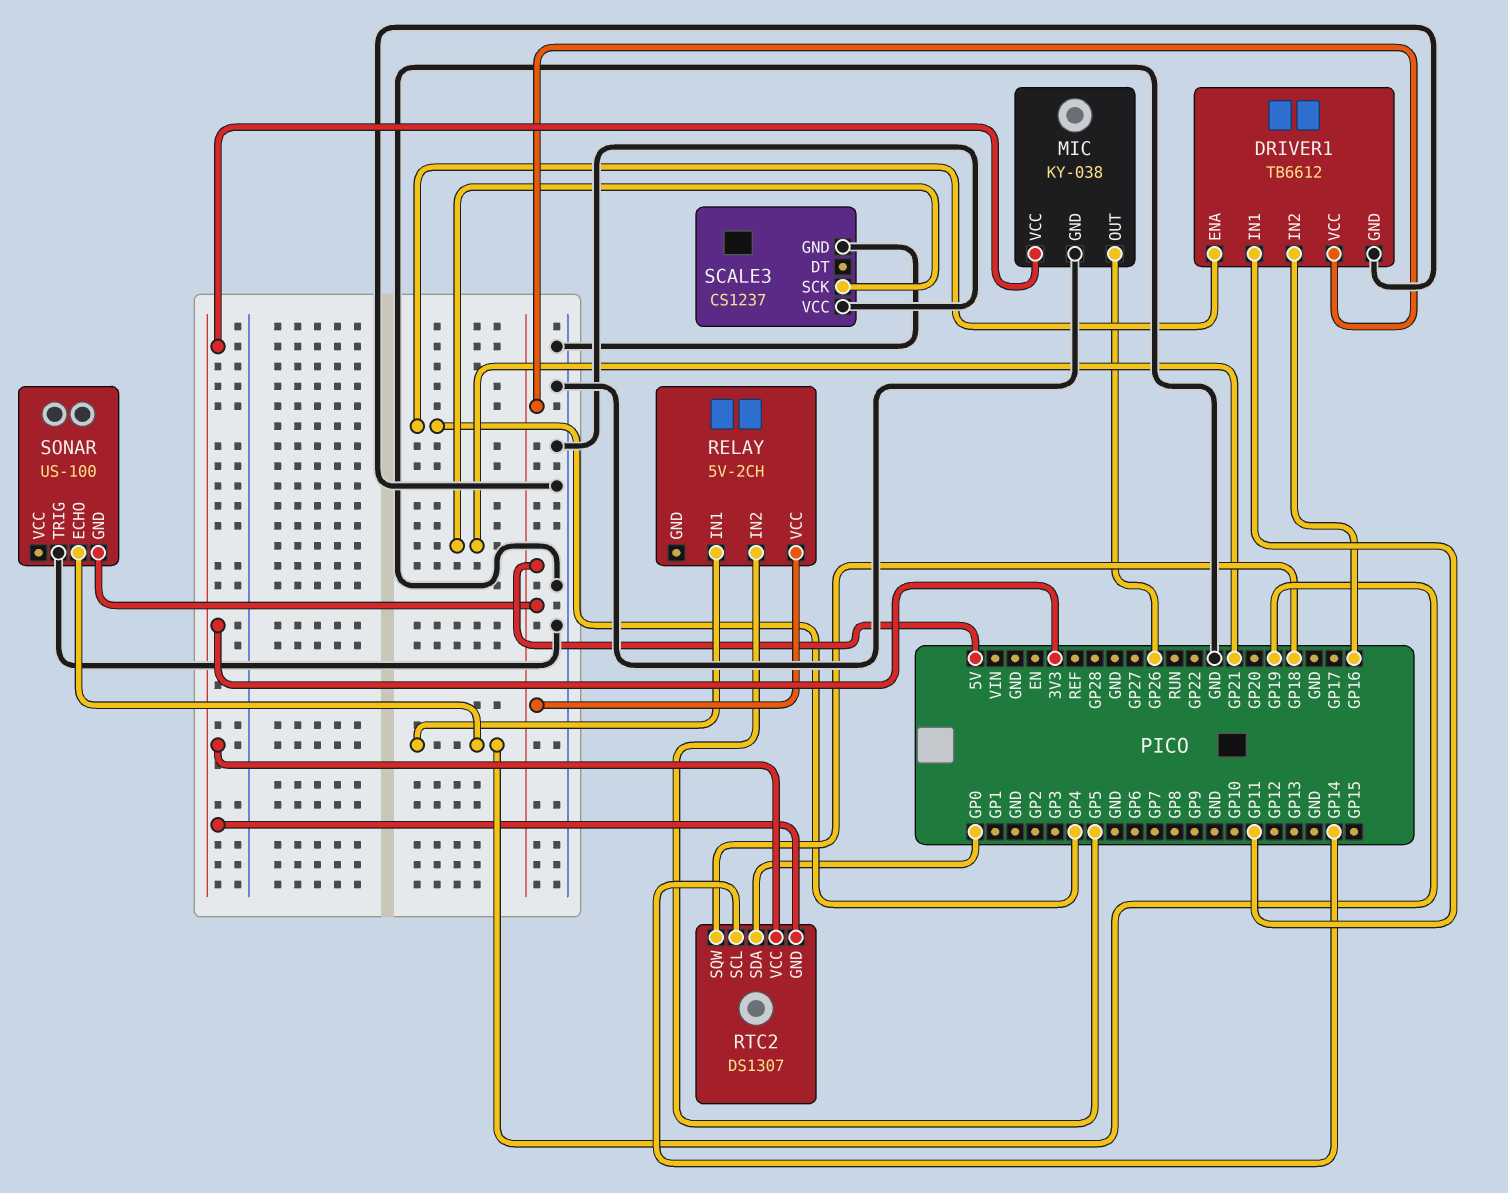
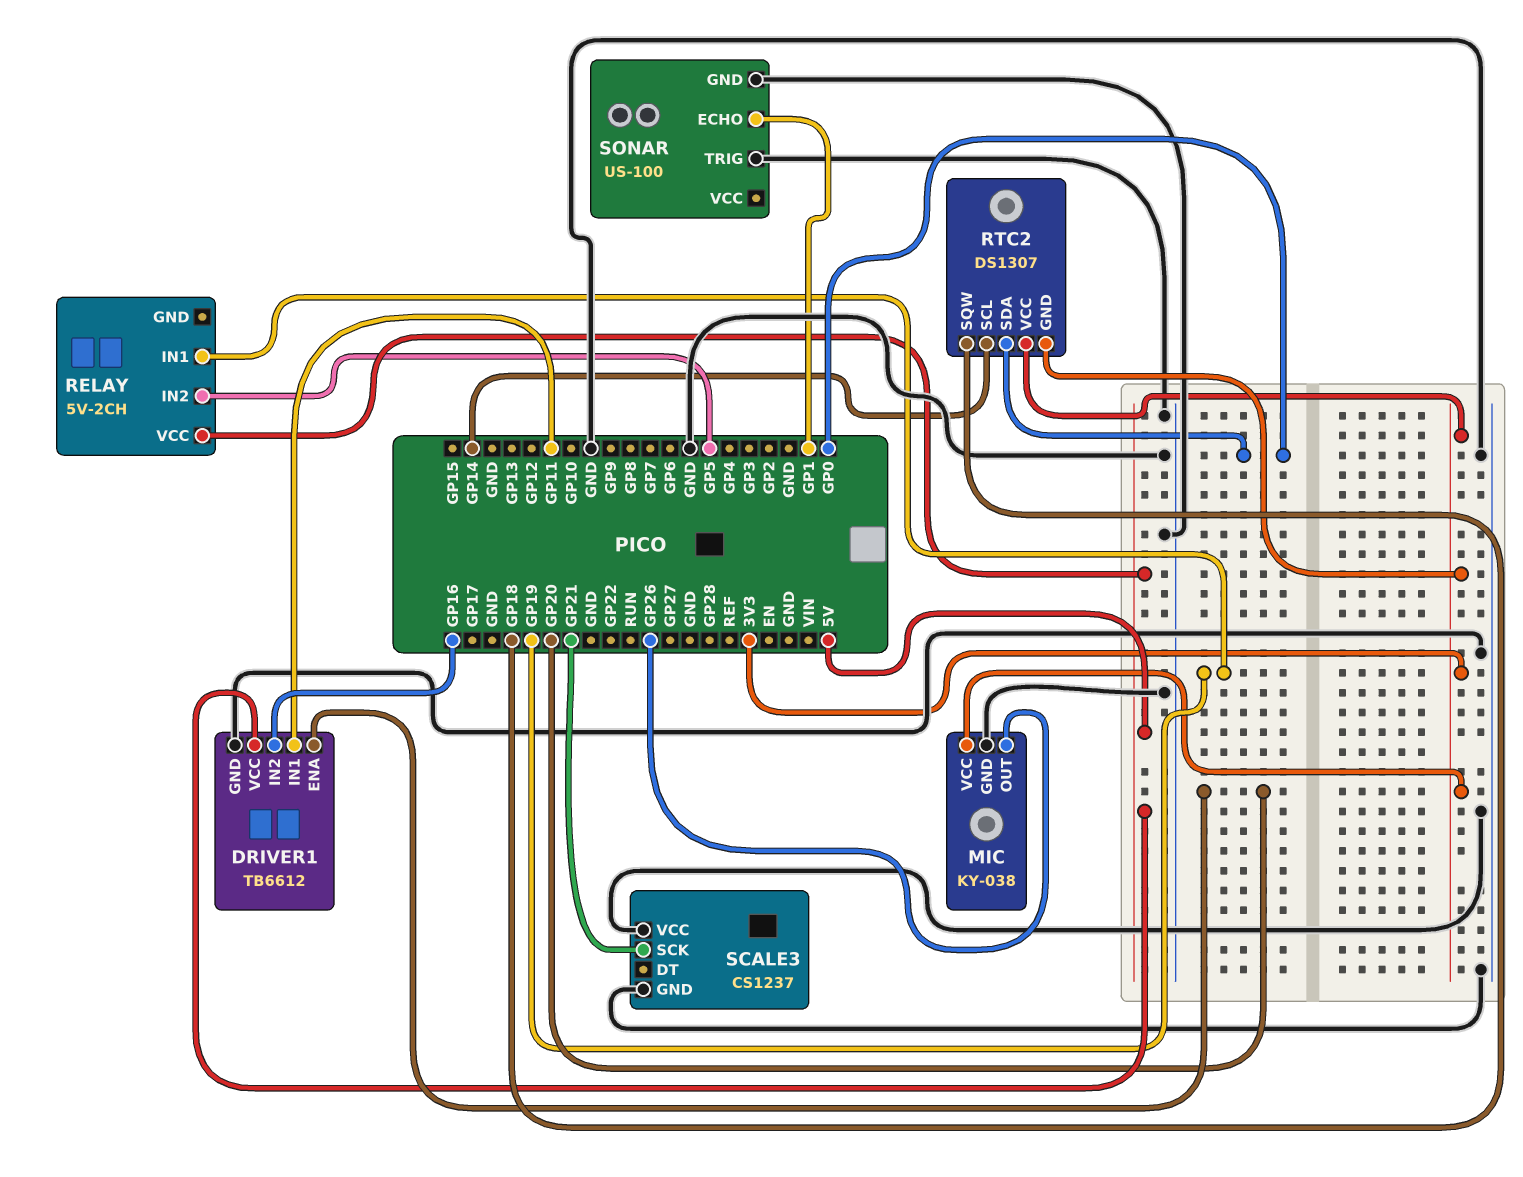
DRIVER1 pin ENA: GP4 -> GP20
SONAR pin ECHO: GP19 -> GP1
SONAR pin GND: 5V -> GND

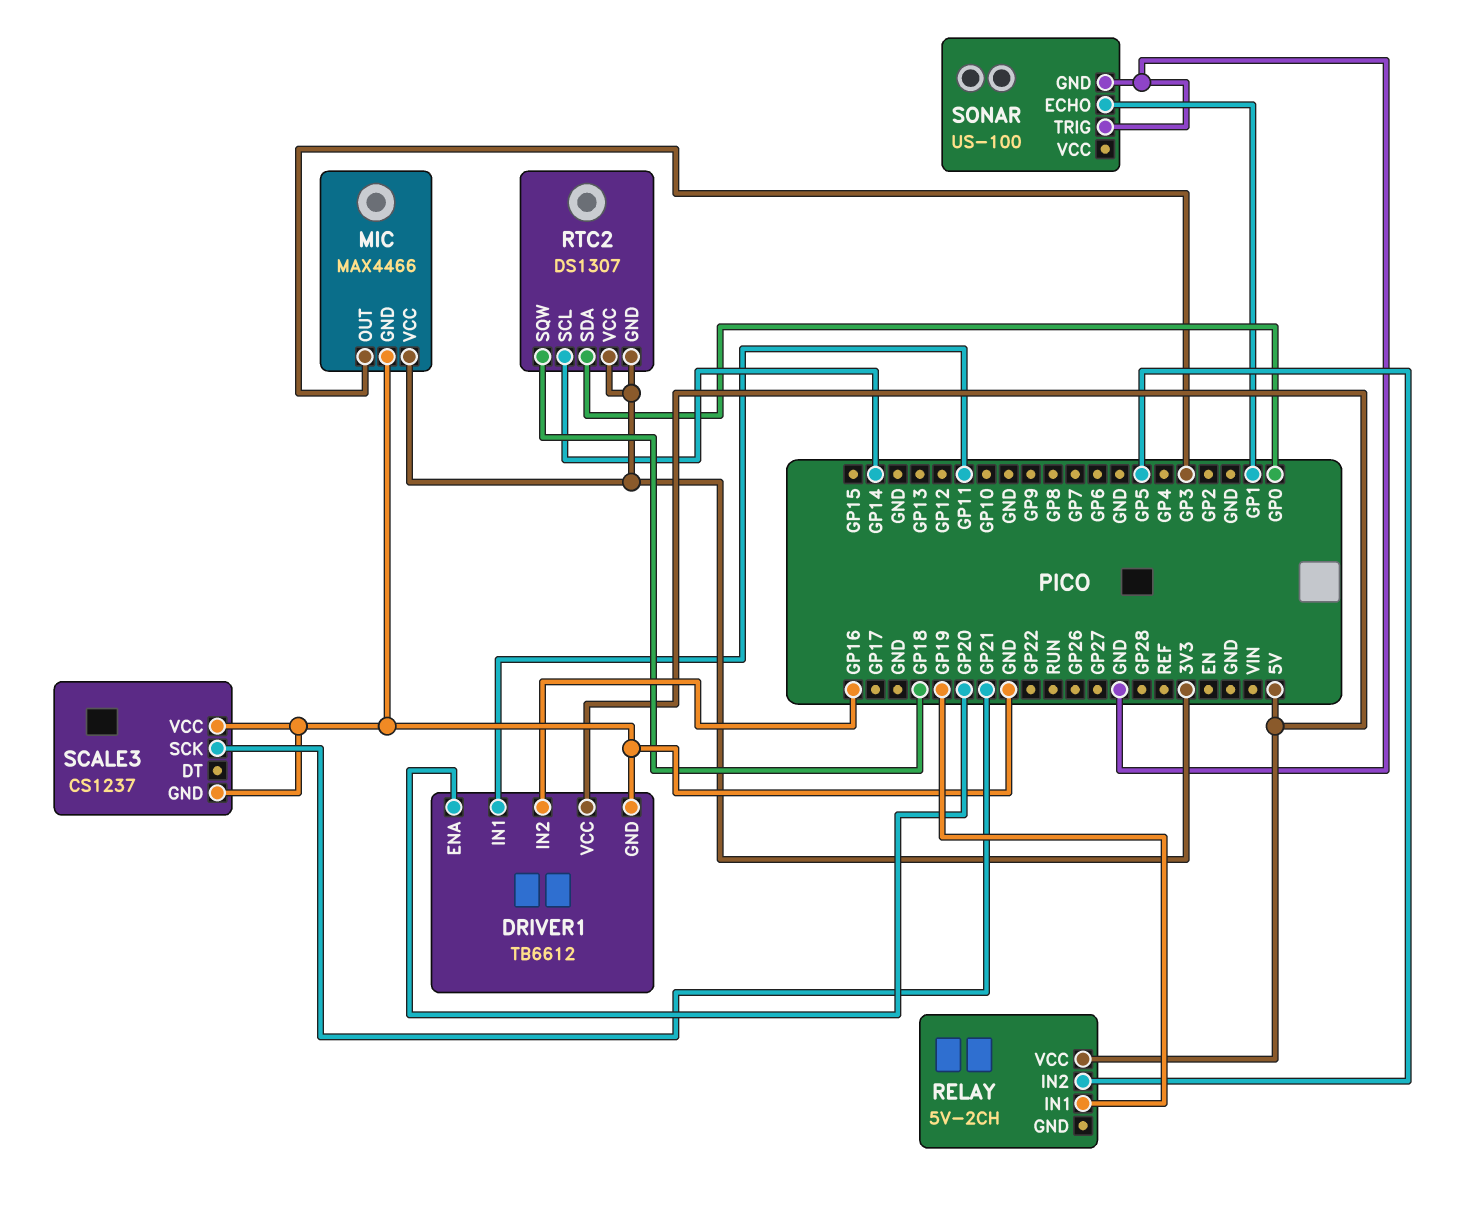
MIC: KY-038 -> MAX4466
MIC pin OUT: GP26 -> GP3

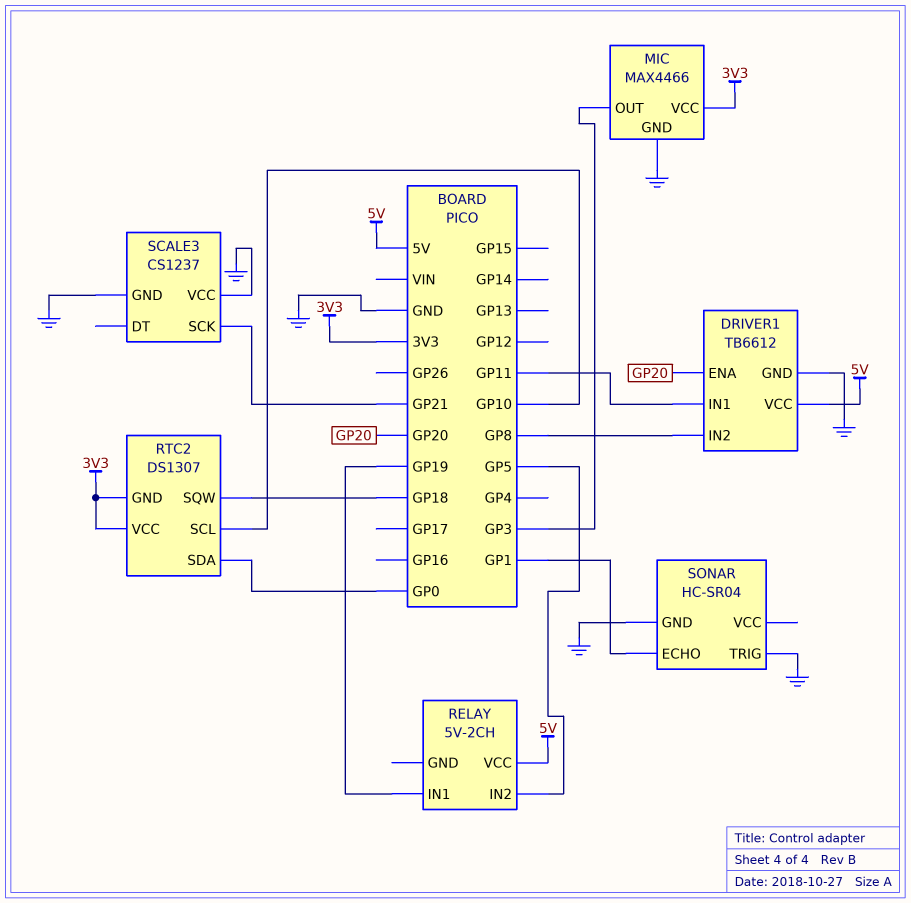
DRIVER1 pin IN2: GP16 -> GP8
RTC2 pin SCL: GP14 -> GP10
SONAR: US-100 -> HC-SR04

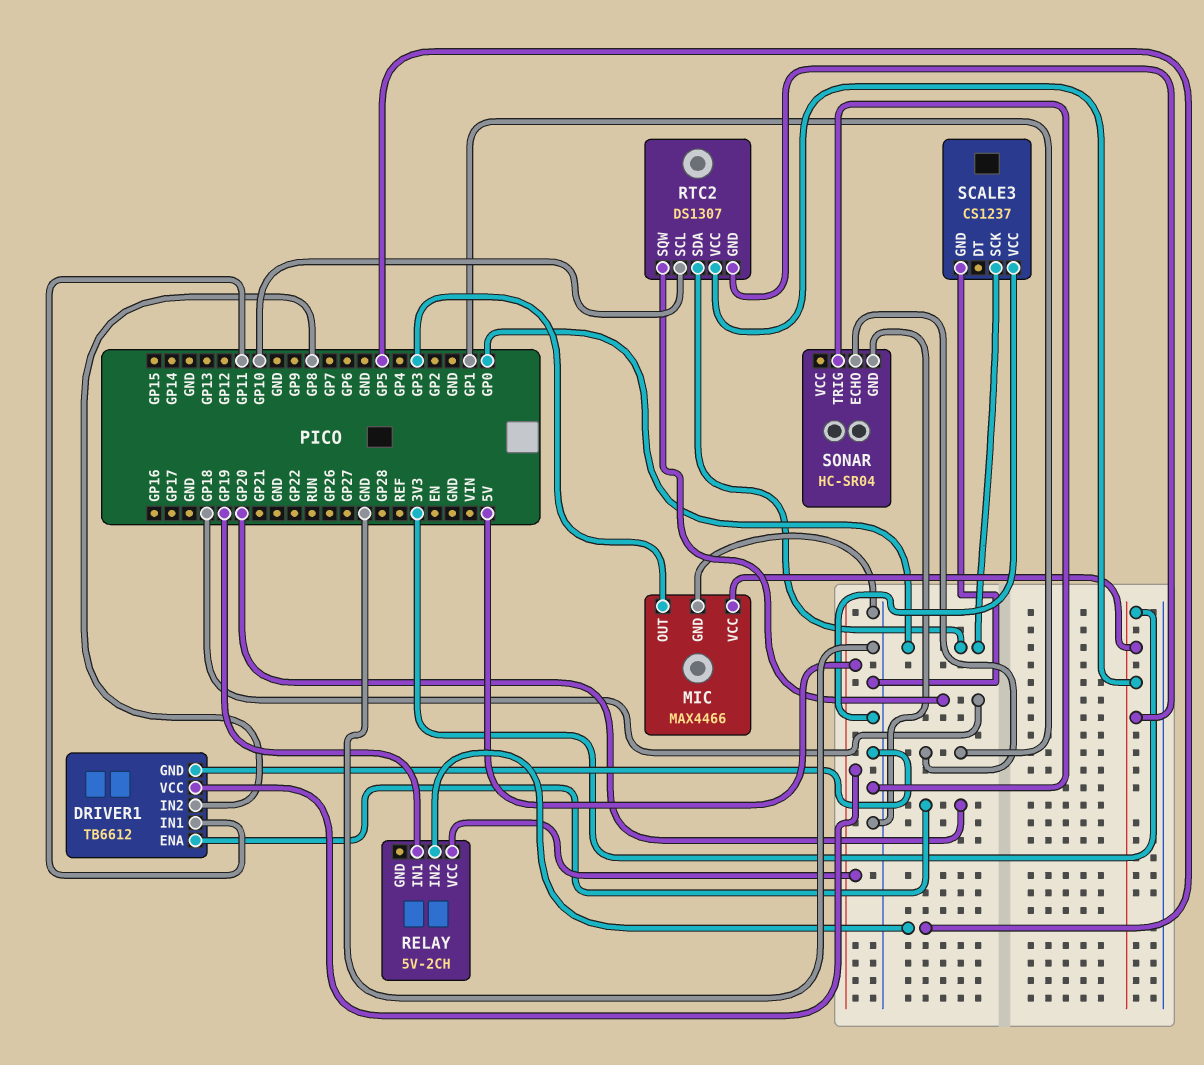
SCALE3 pin SCK: GP21 -> GP0

